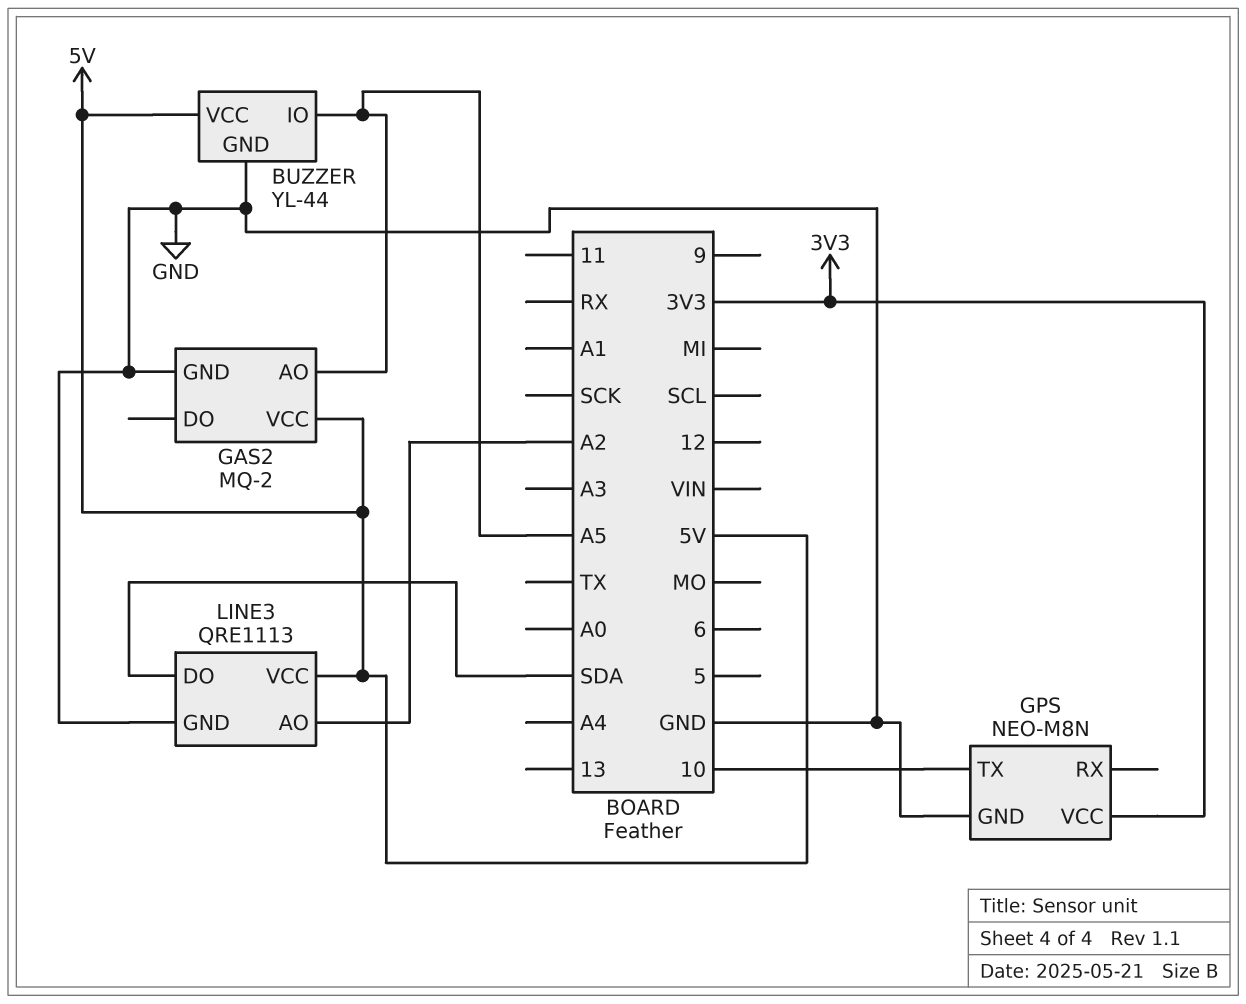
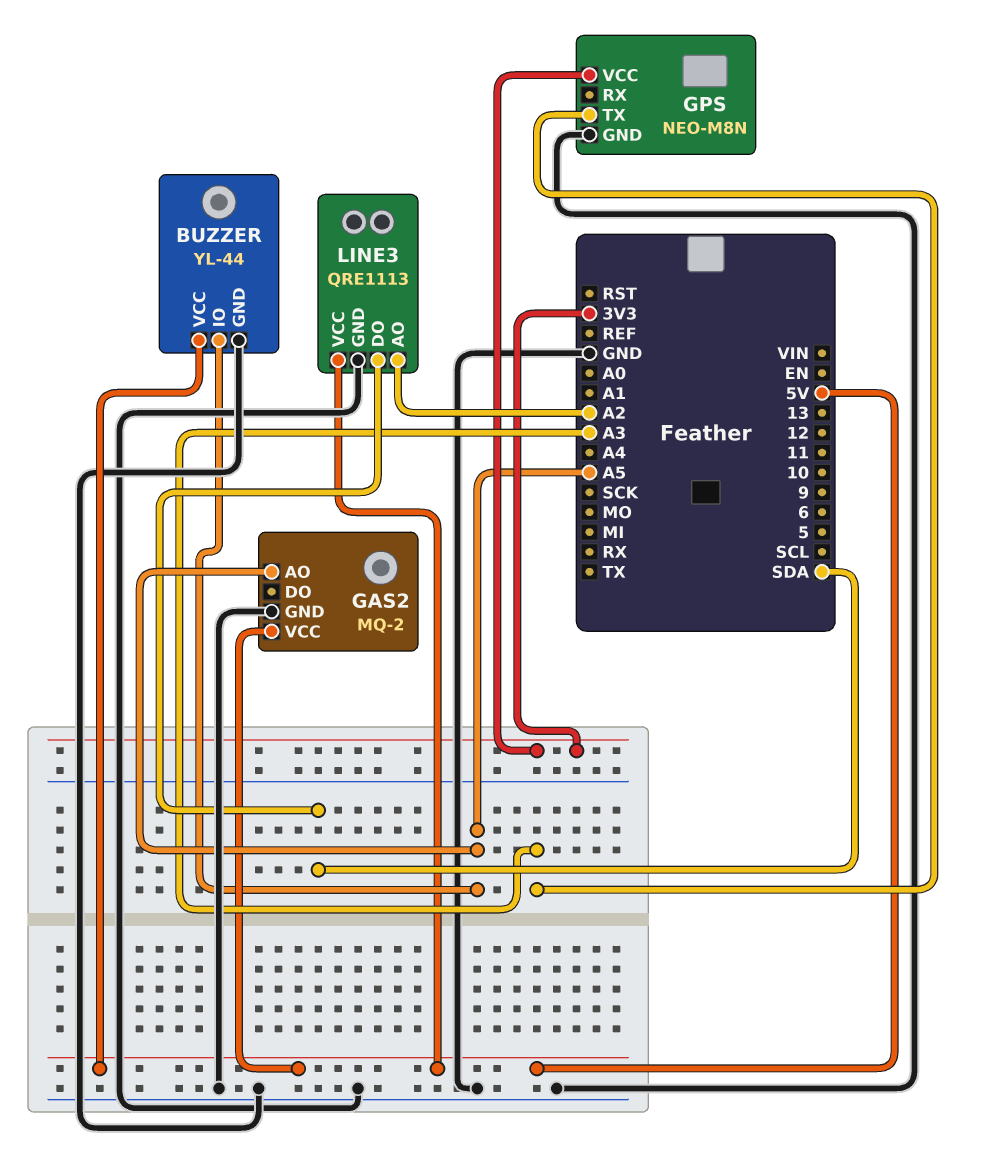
GPS pin TX: 10 -> A3

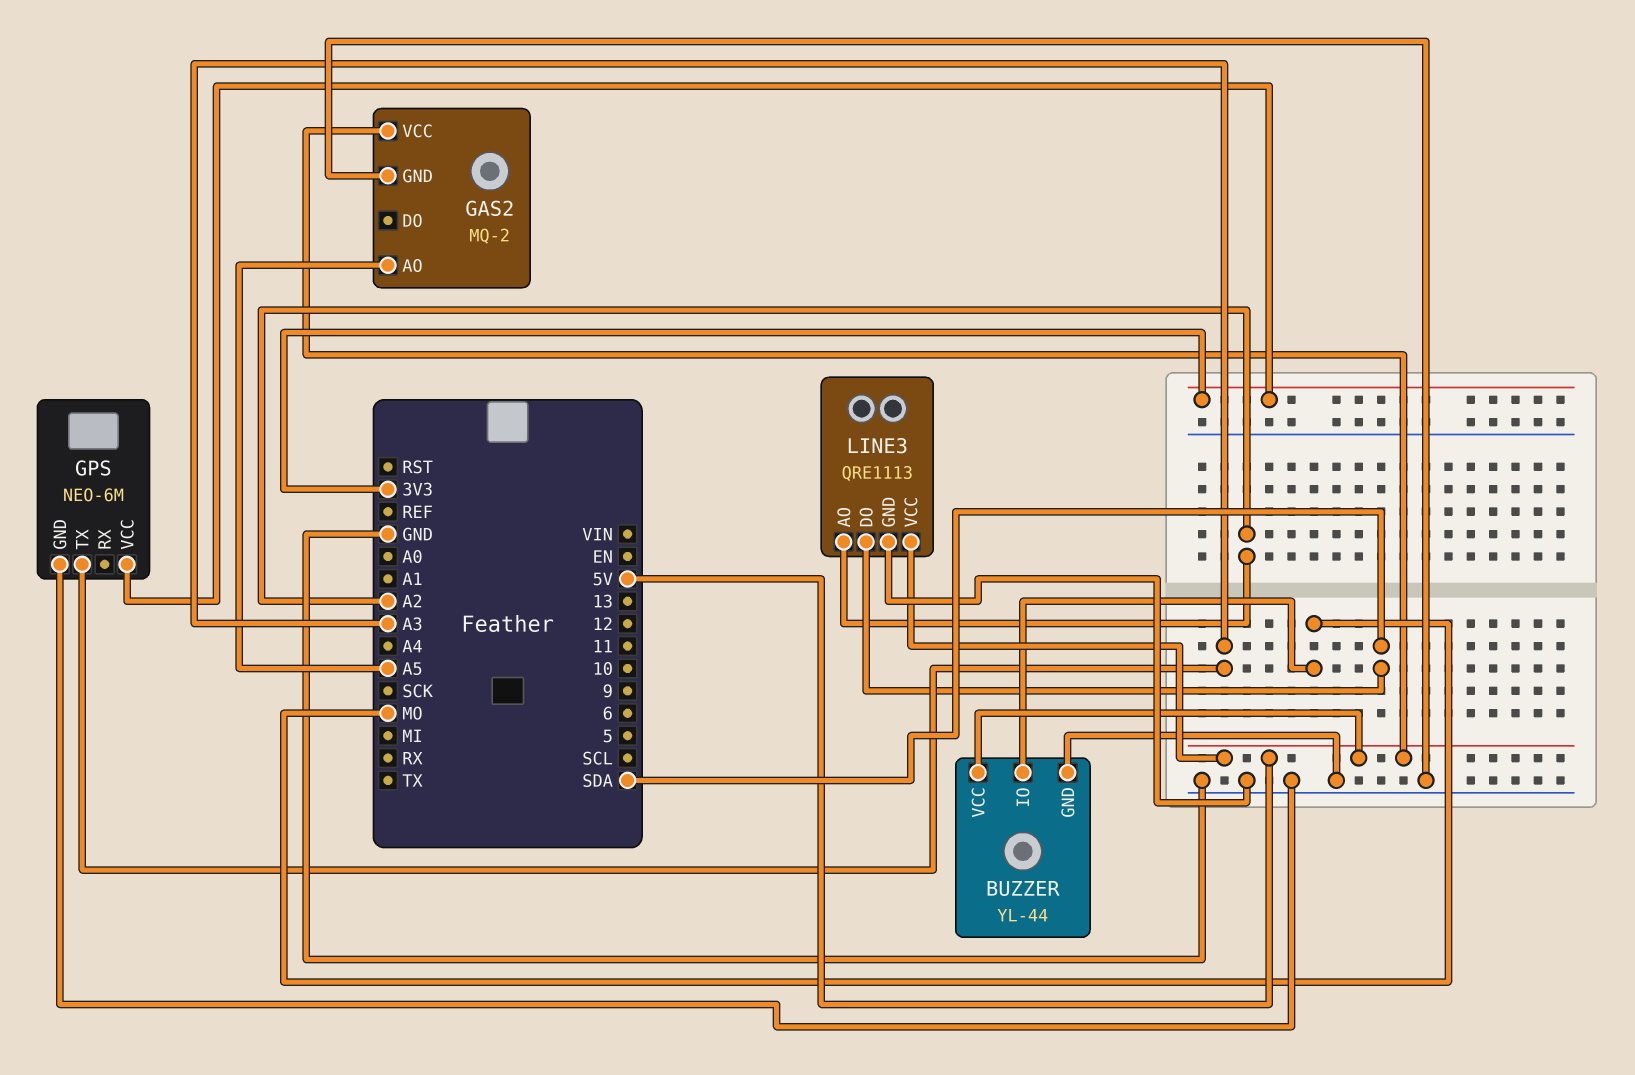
BUZZER pin IO: A5 -> MO
GPS: NEO-M8N -> NEO-6M

